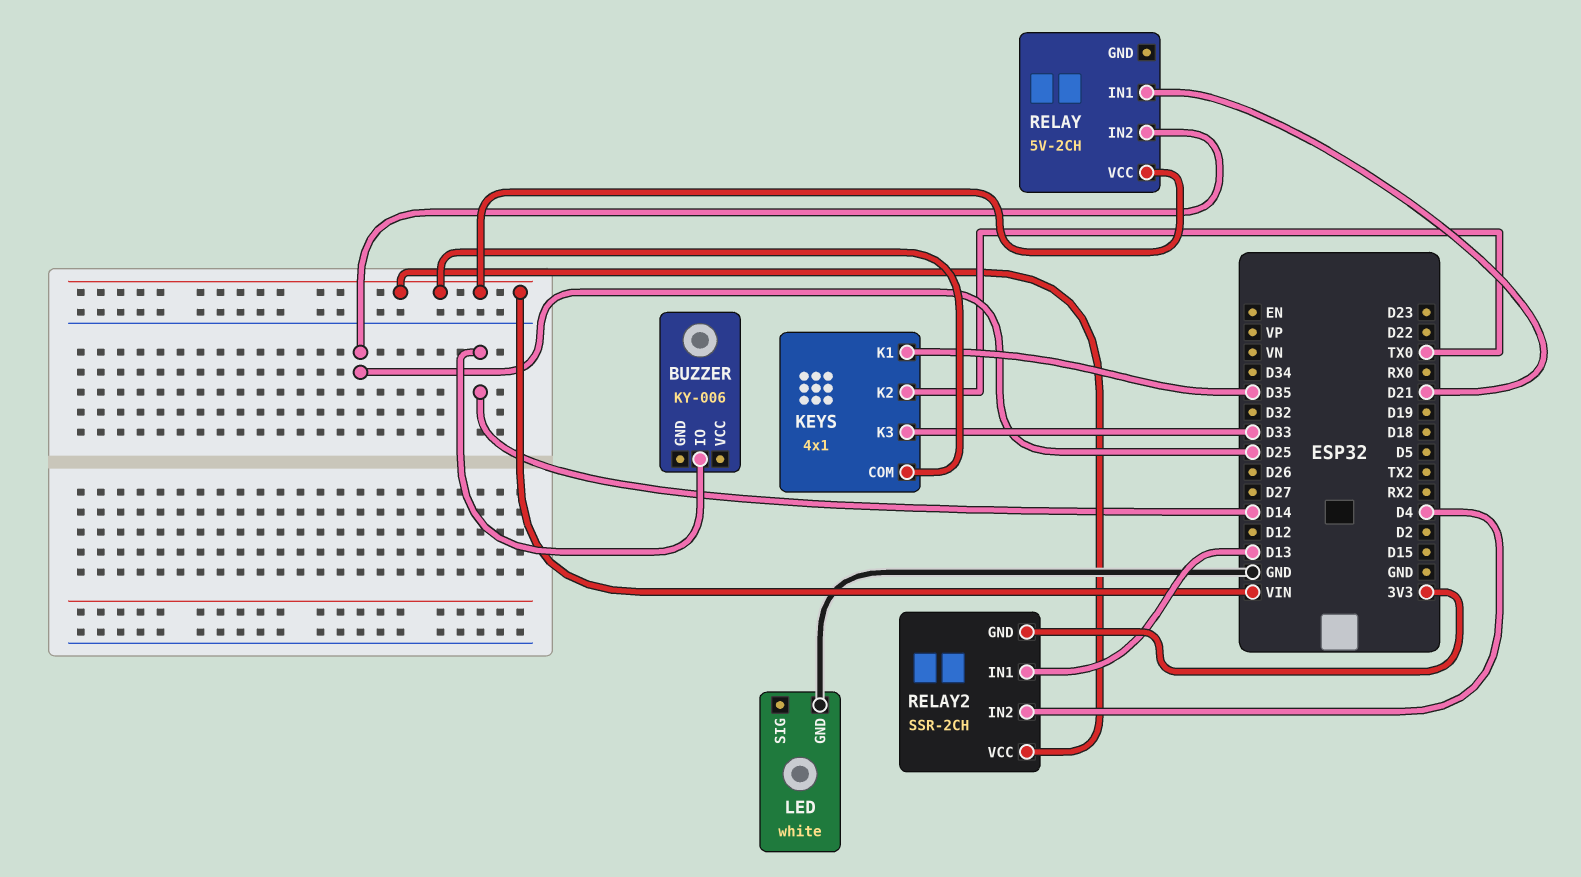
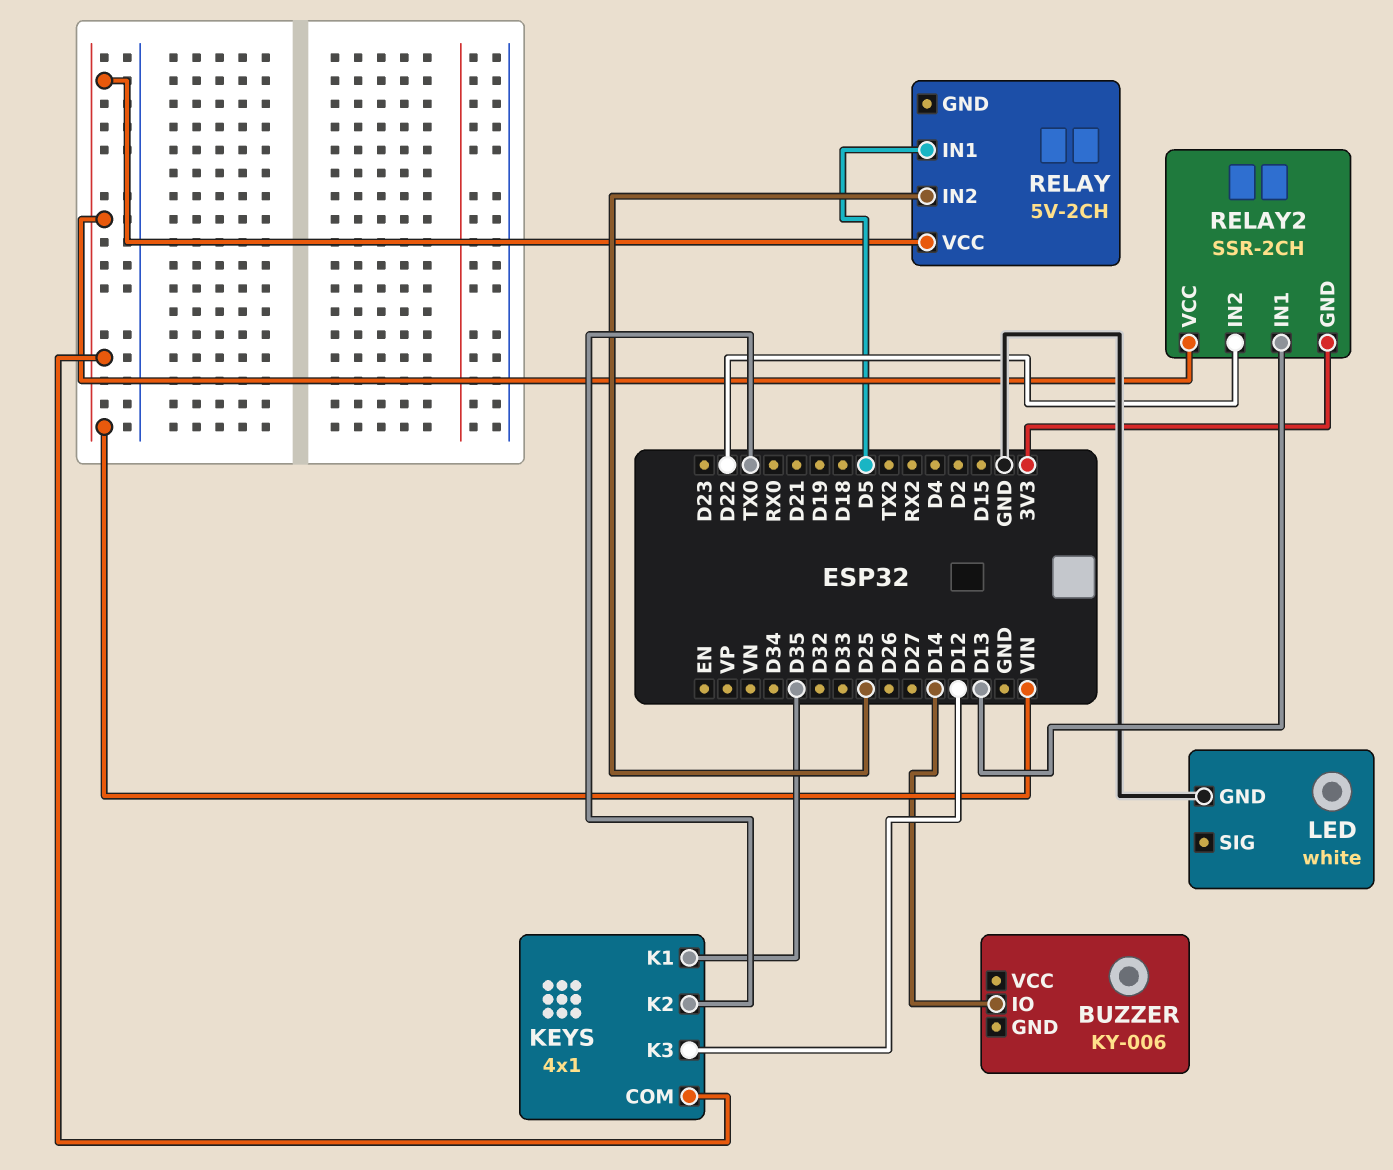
KEYS pin K3: D33 -> D12
RELAY pin IN1: D21 -> D5
RELAY2 pin IN2: D4 -> D22

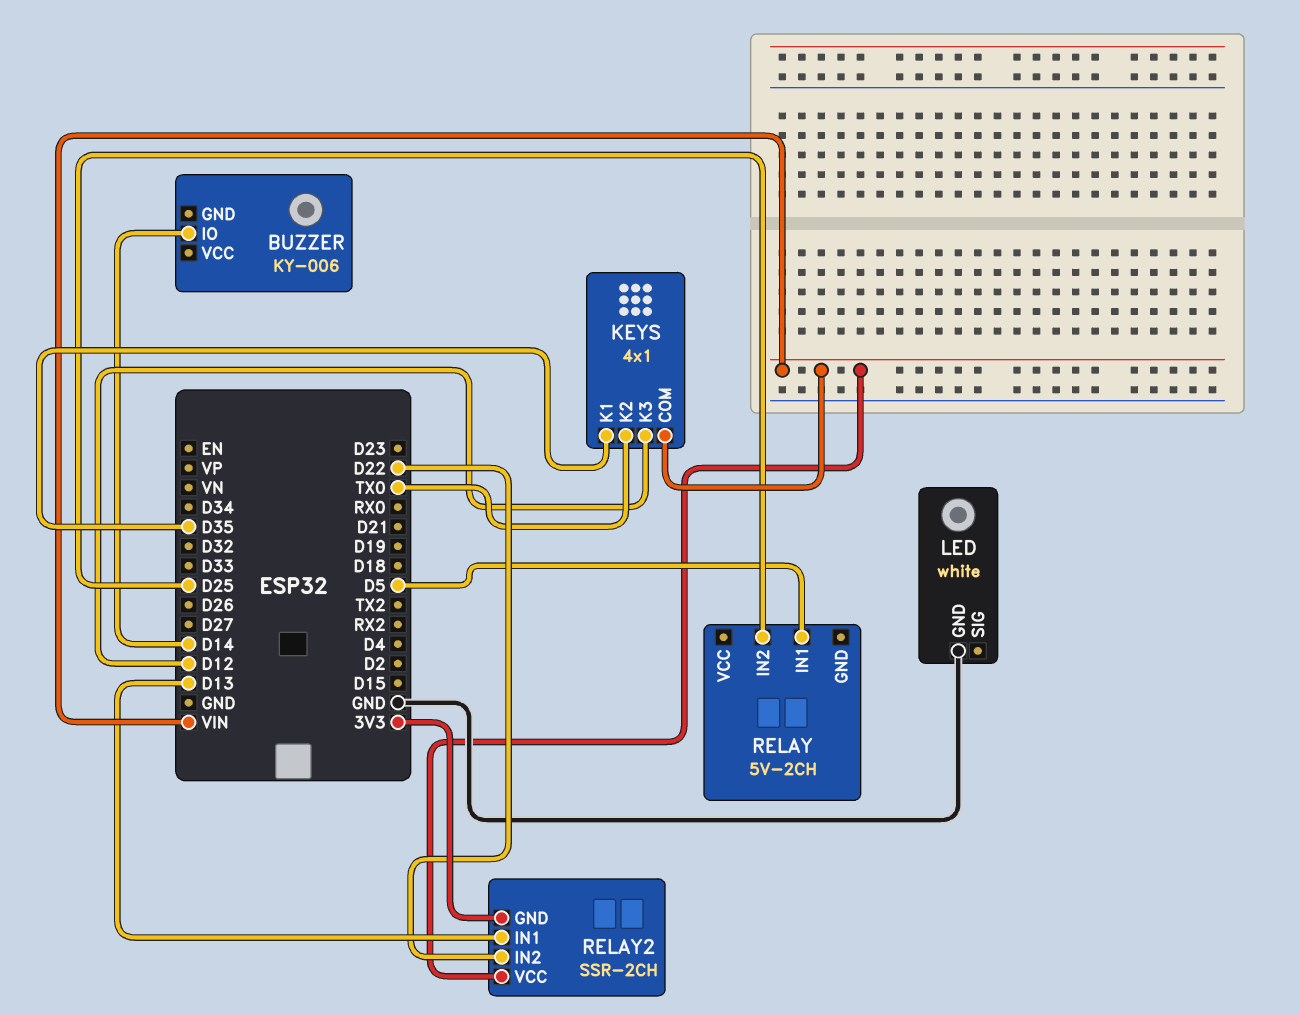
RELAY pin VCC: VIN -> none

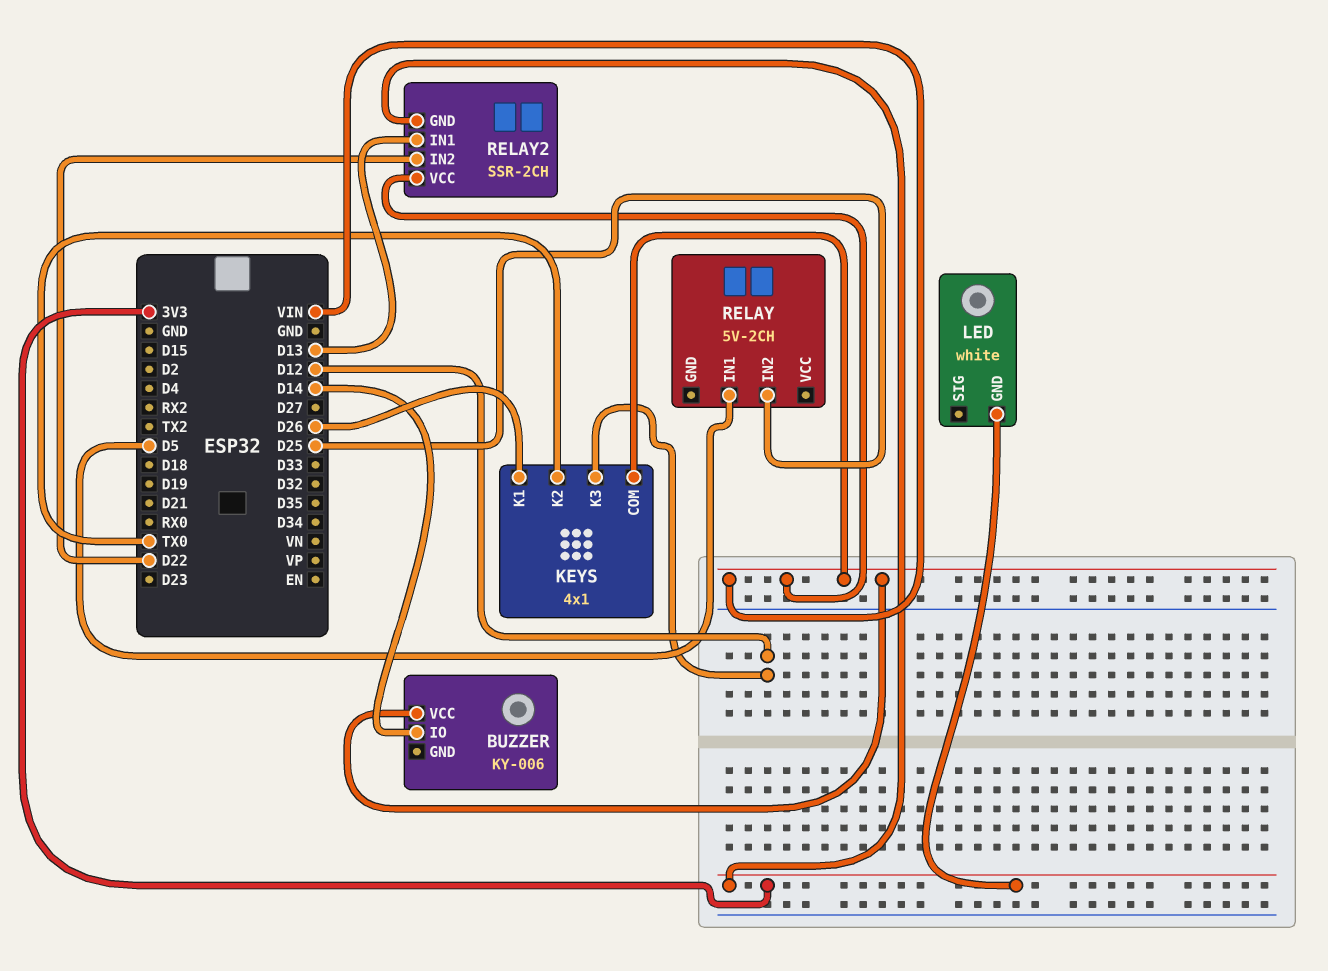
BUZZER pin VCC: none -> VIN
KEYS pin K1: D35 -> D26
LED pin GND: GND -> 3V3

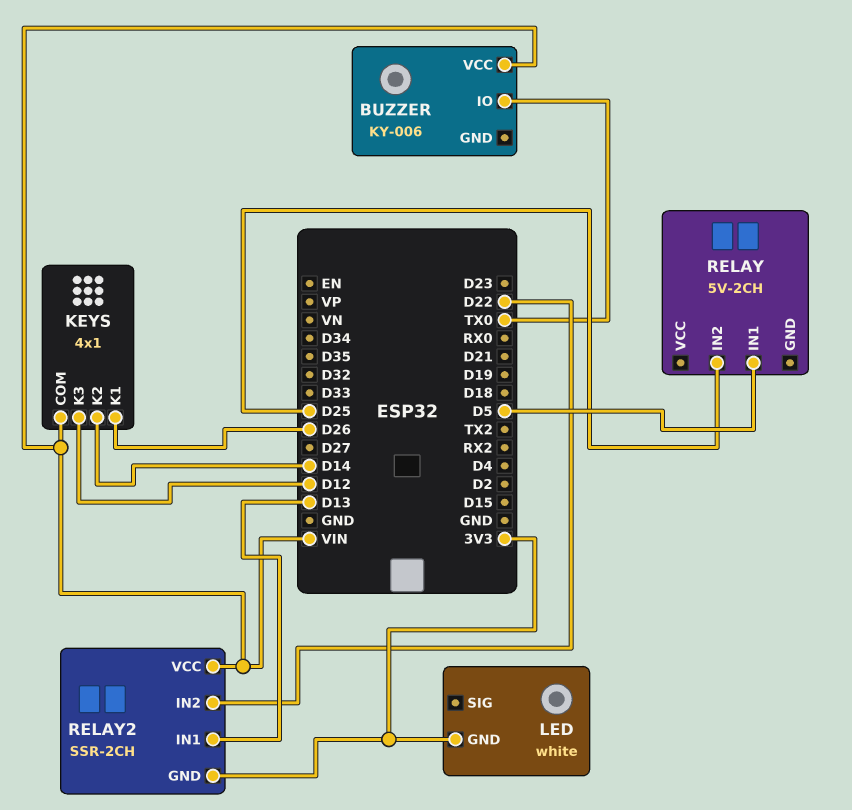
BUZZER pin IO: D14 -> TX0
KEYS pin K2: TX0 -> D14

